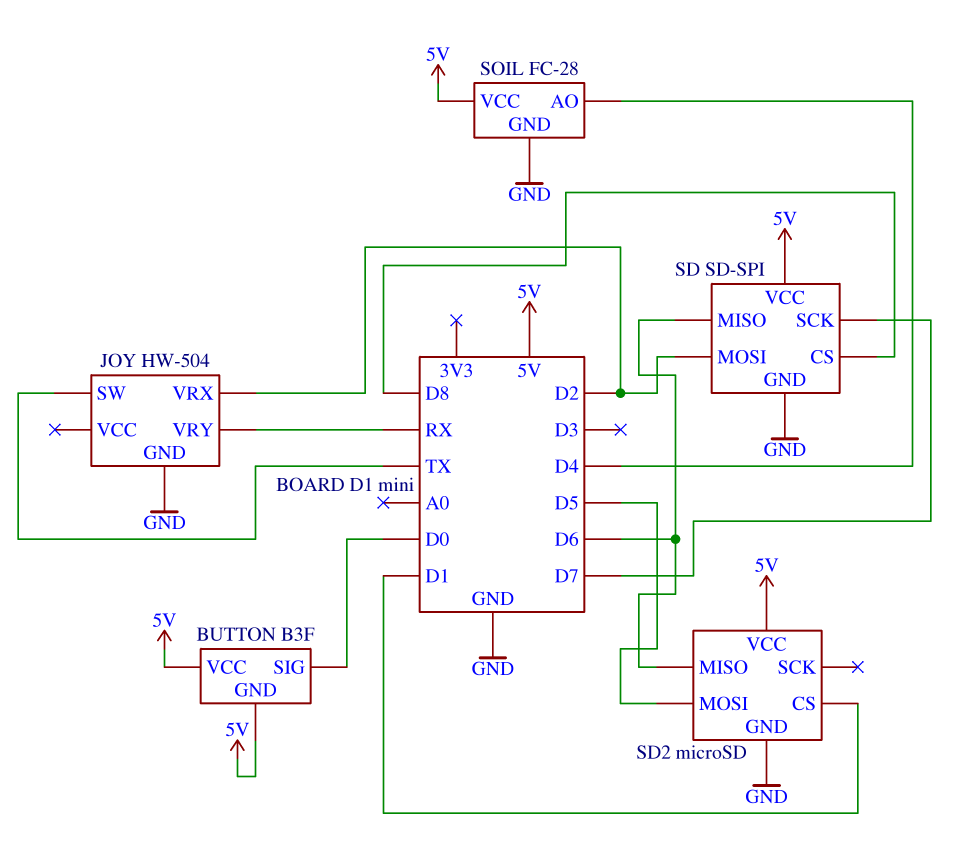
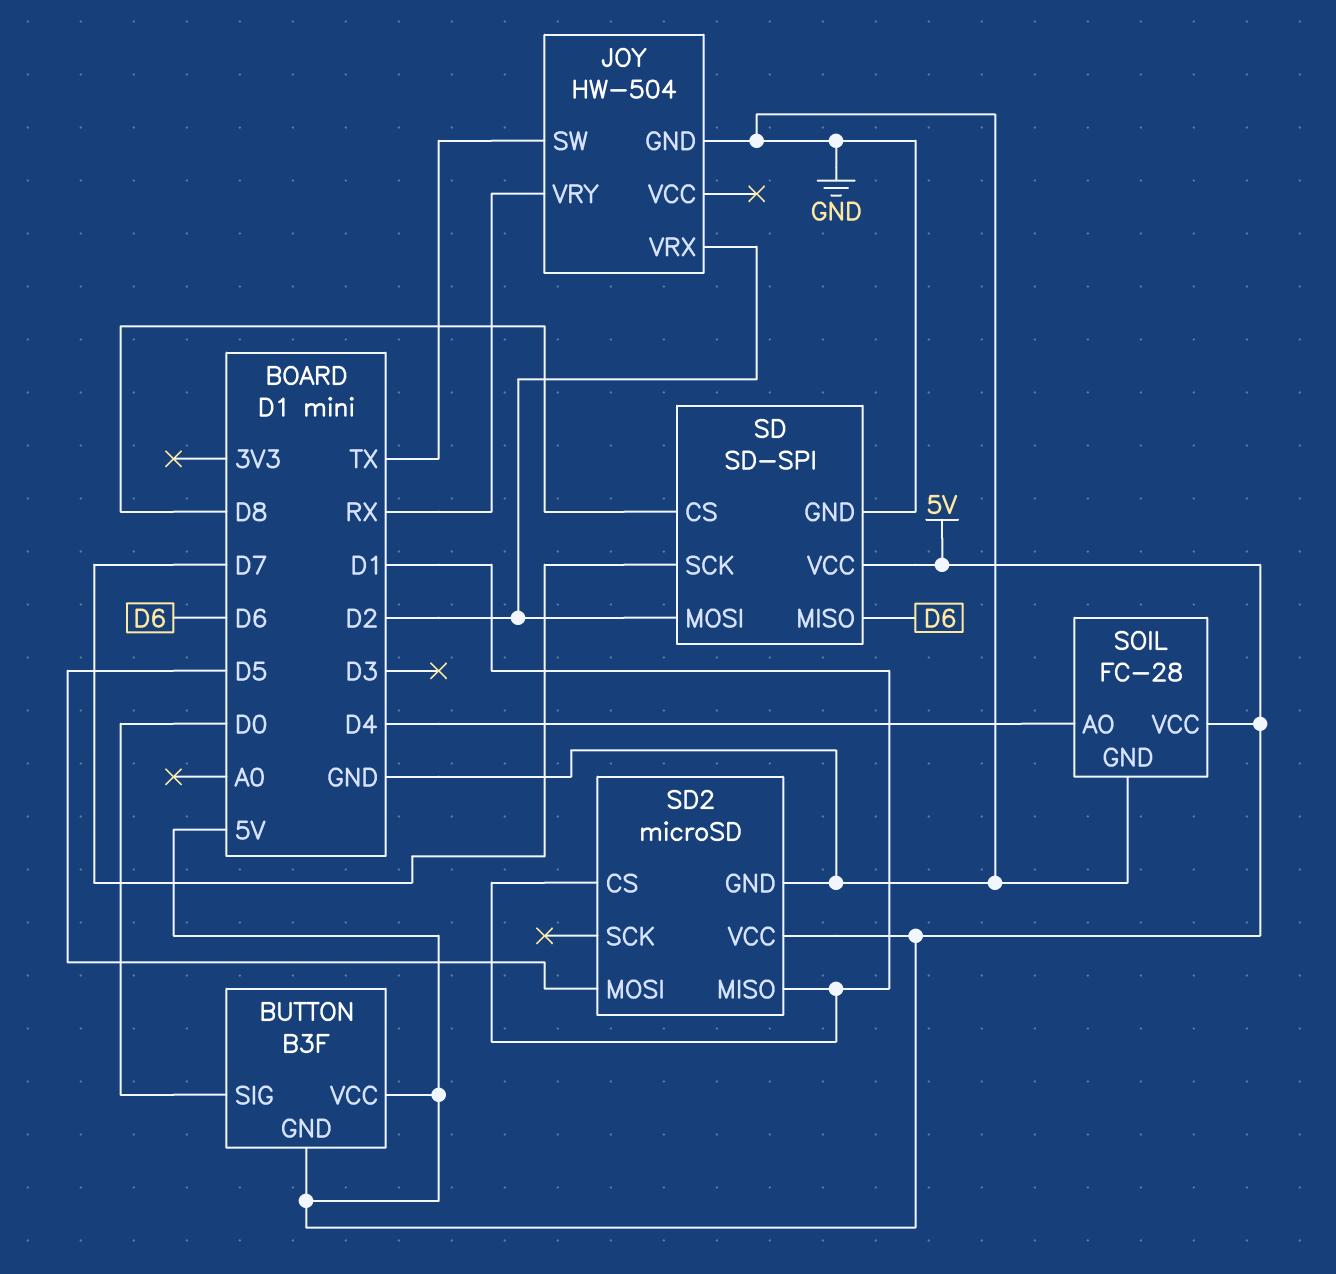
SD2 pin MISO: D6 -> D1

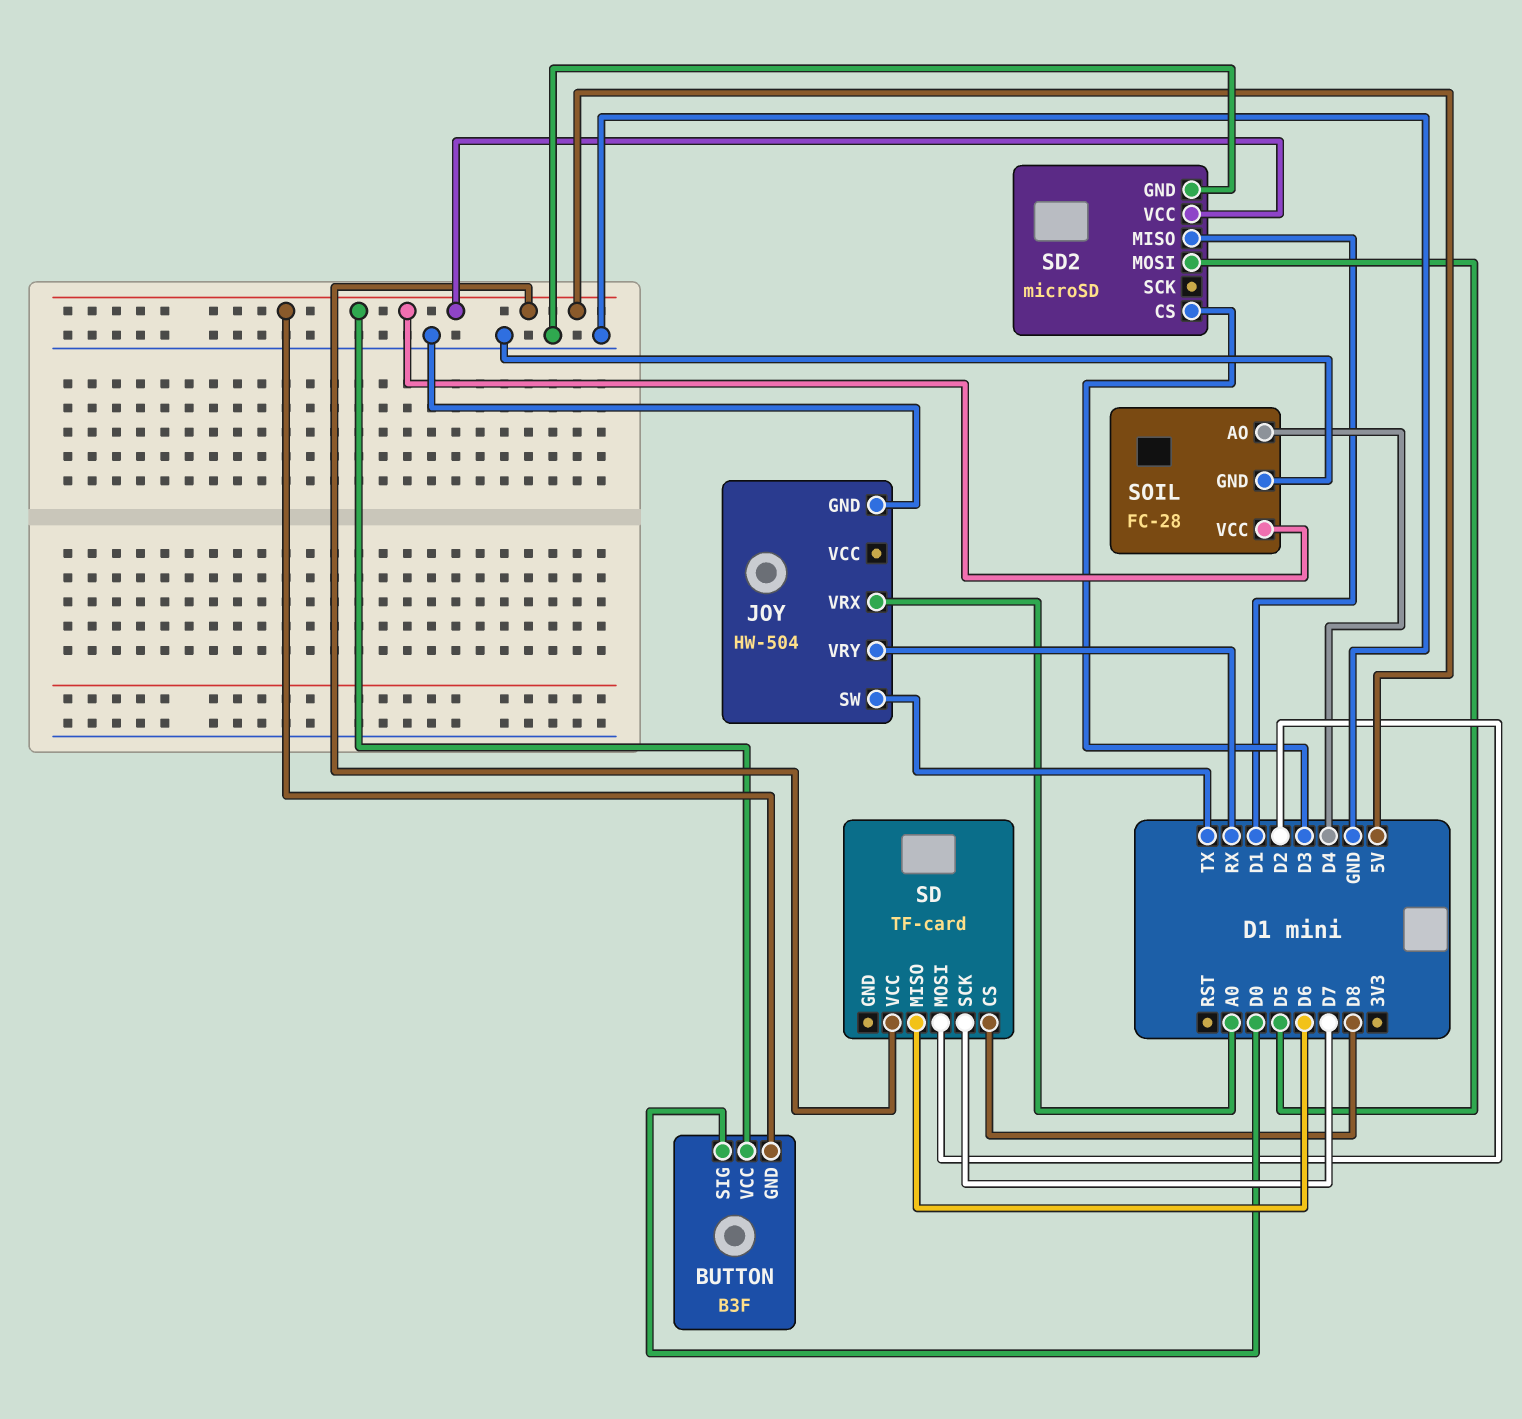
JOY pin VRX: D2 -> A0
SD: SD-SPI -> TF-card
SD pin GND: GND -> none
SD2 pin CS: D1 -> D3

